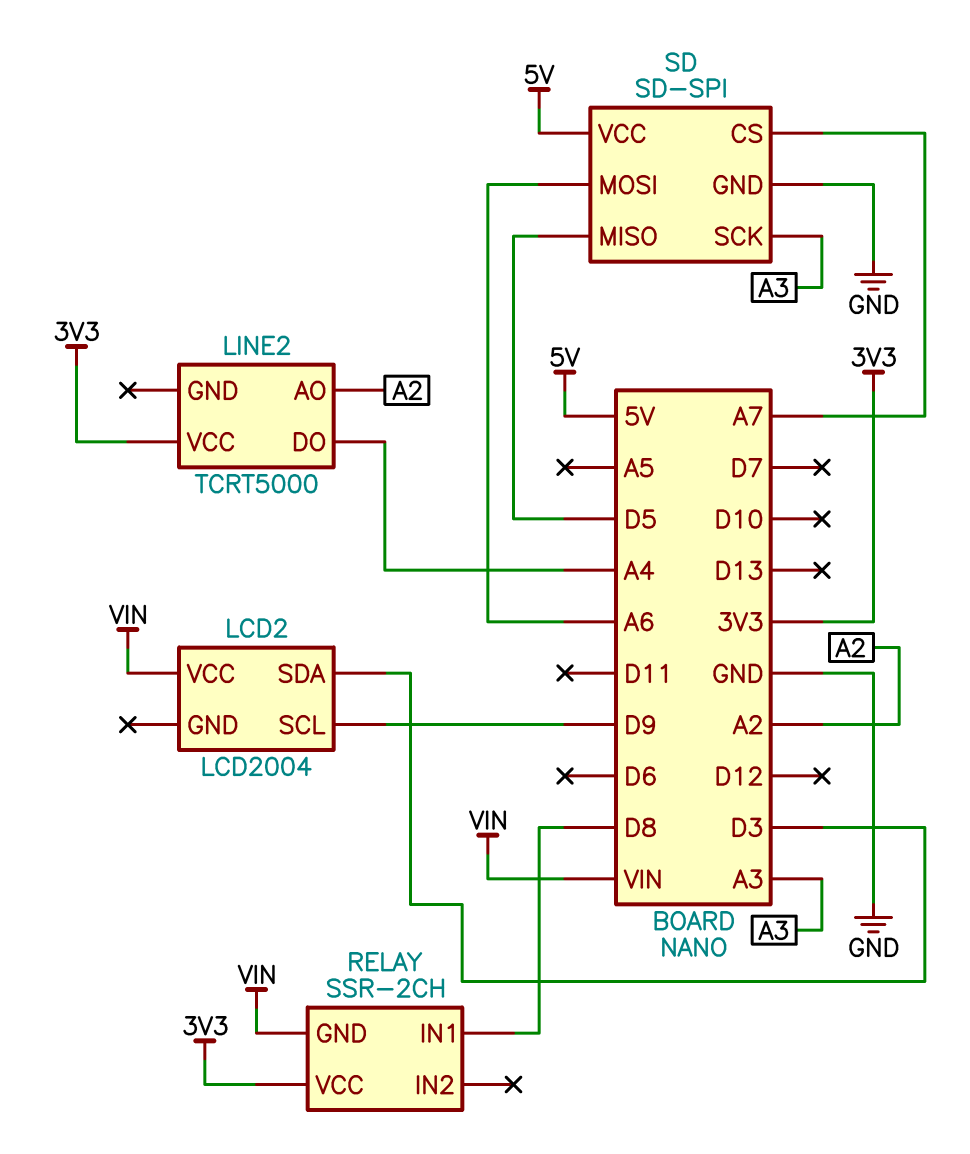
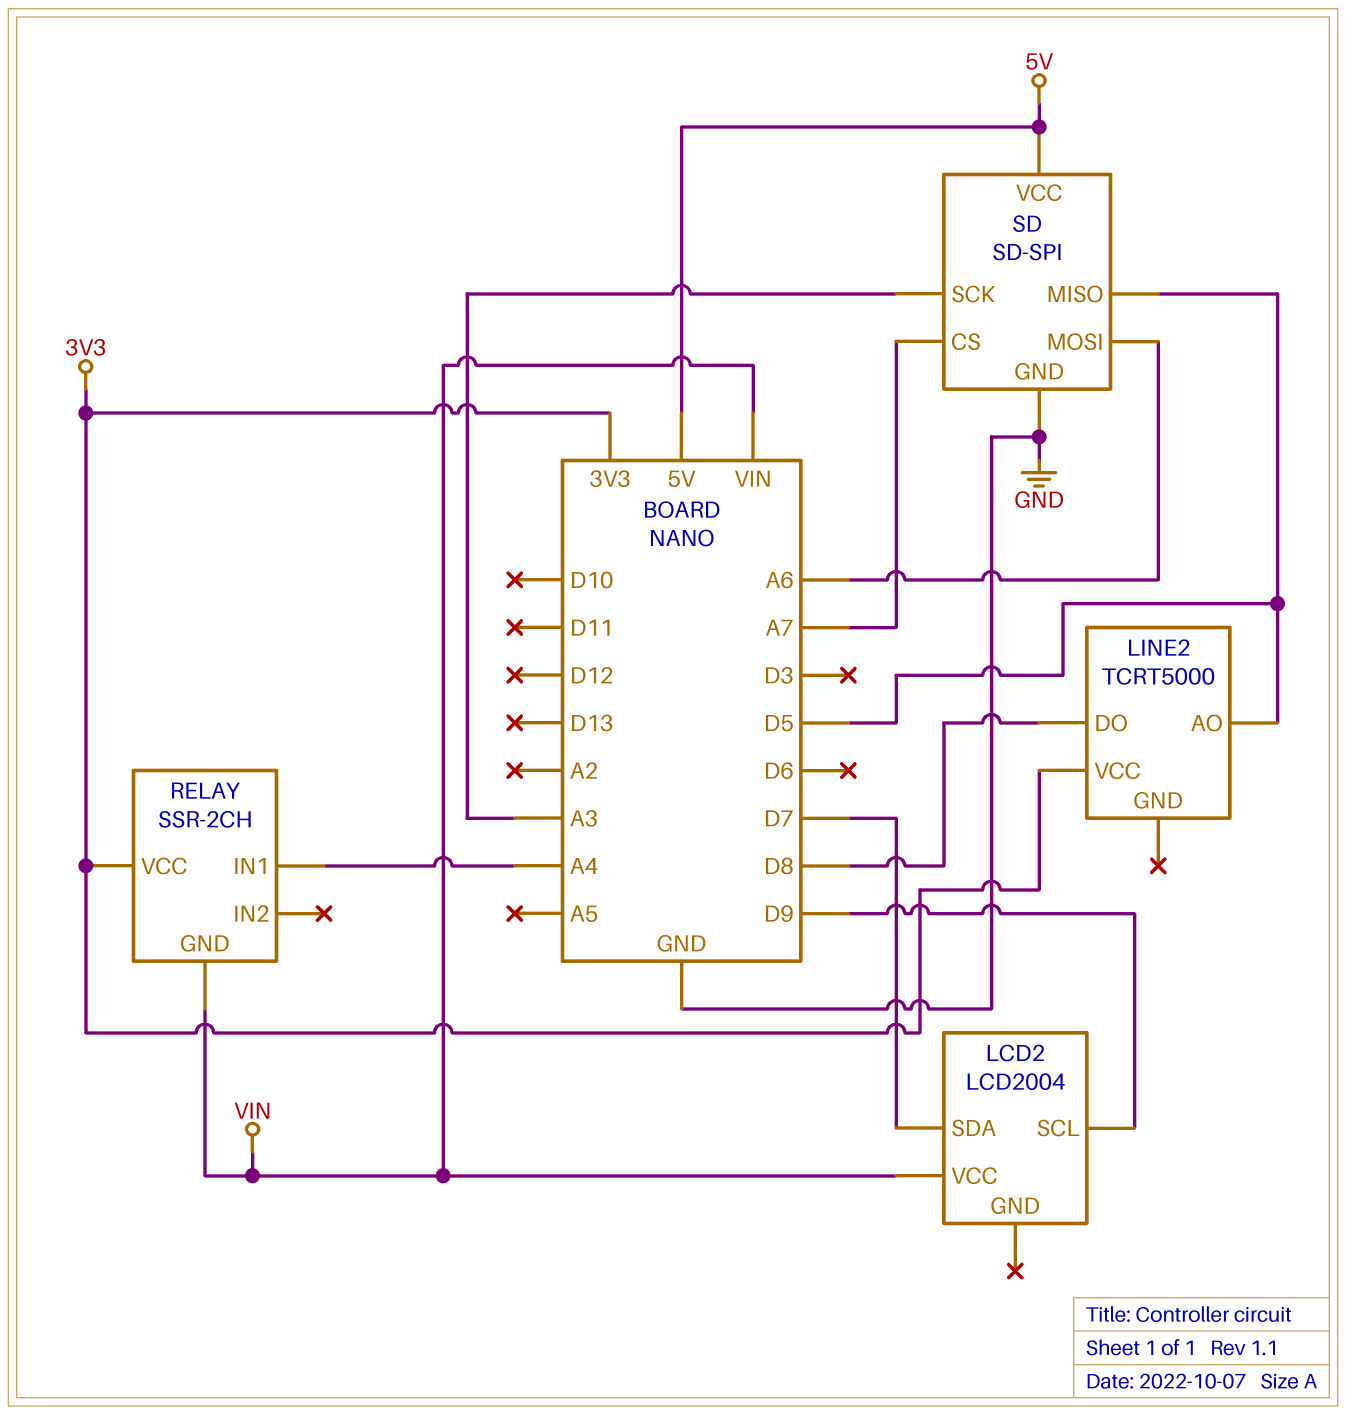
LCD2 pin SDA: D3 -> D7
LINE2 pin AO: A2 -> D5
LINE2 pin DO: A4 -> D8
RELAY pin IN1: D8 -> A4

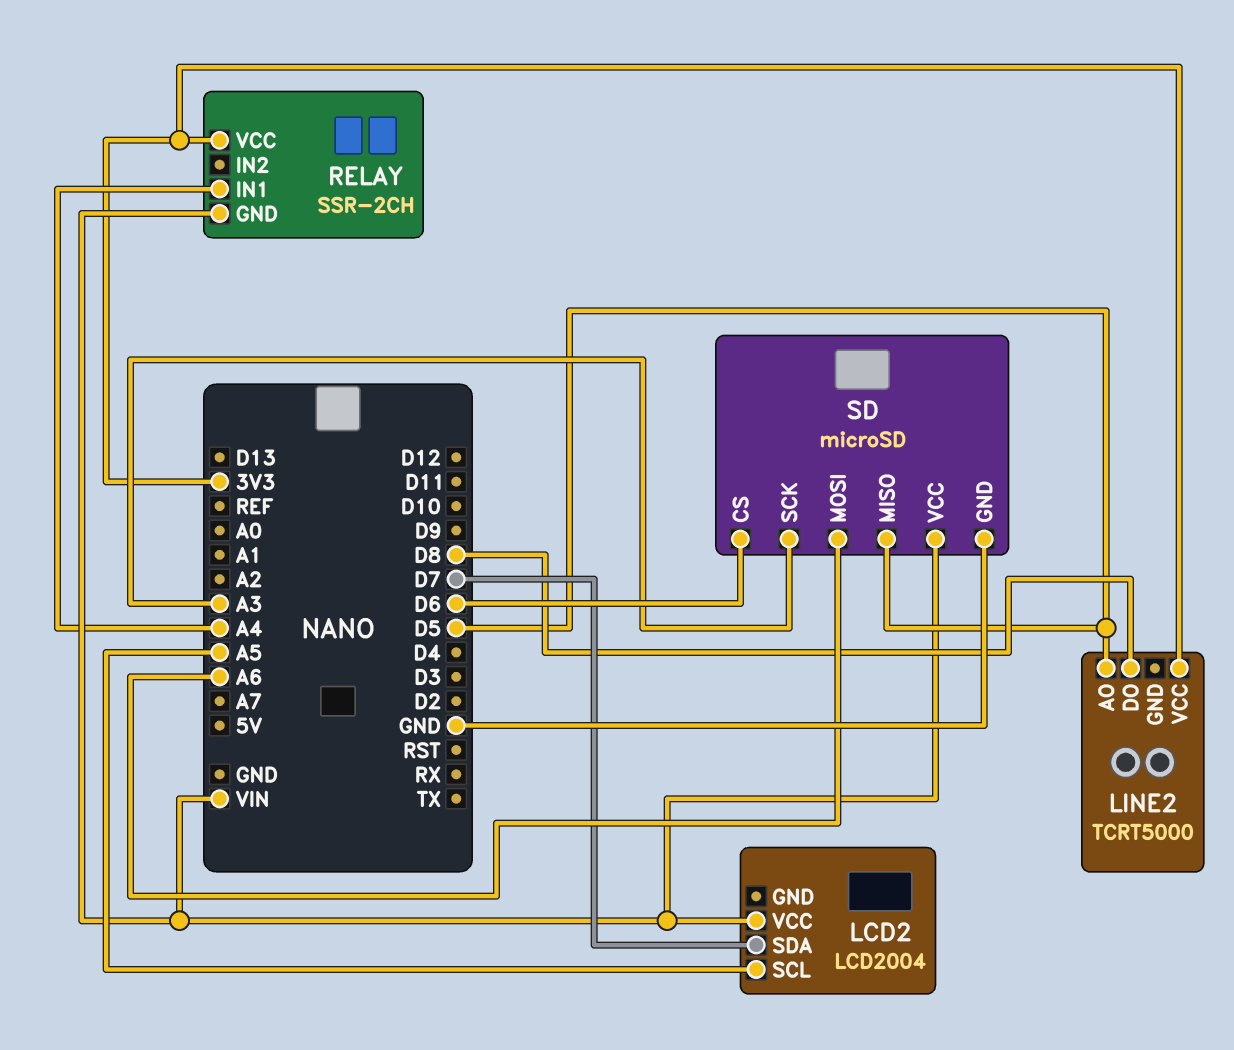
LCD2 pin SCL: D9 -> A5
SD: SD-SPI -> microSD
SD pin CS: A7 -> D6
SD pin VCC: 5V -> VIN

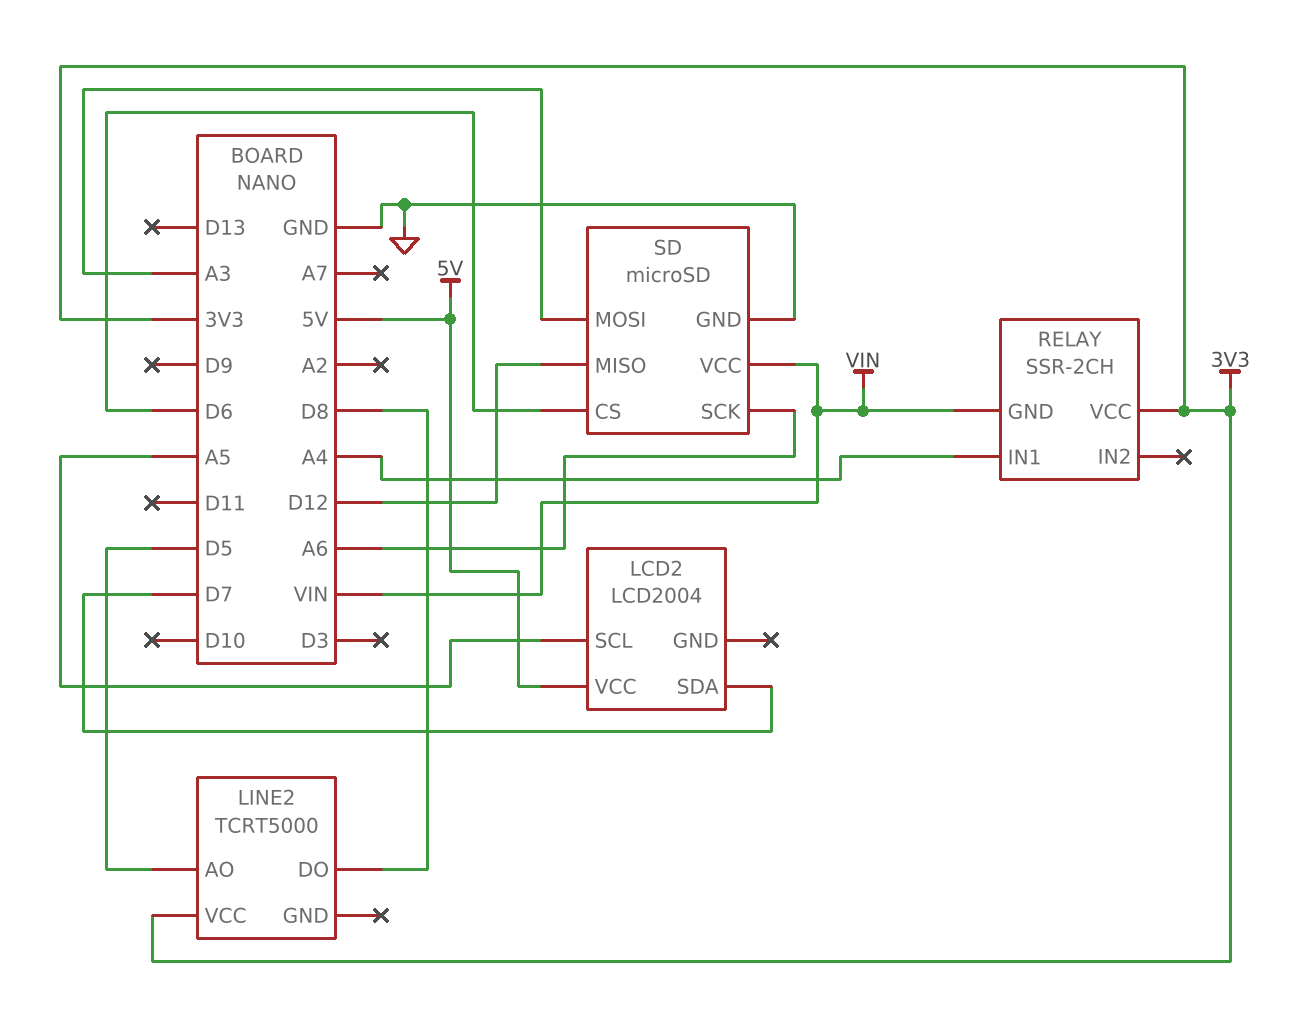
LCD2 pin VCC: VIN -> 5V
SD pin MISO: D5 -> D12
SD pin MOSI: A6 -> A3
SD pin SCK: A3 -> A6

